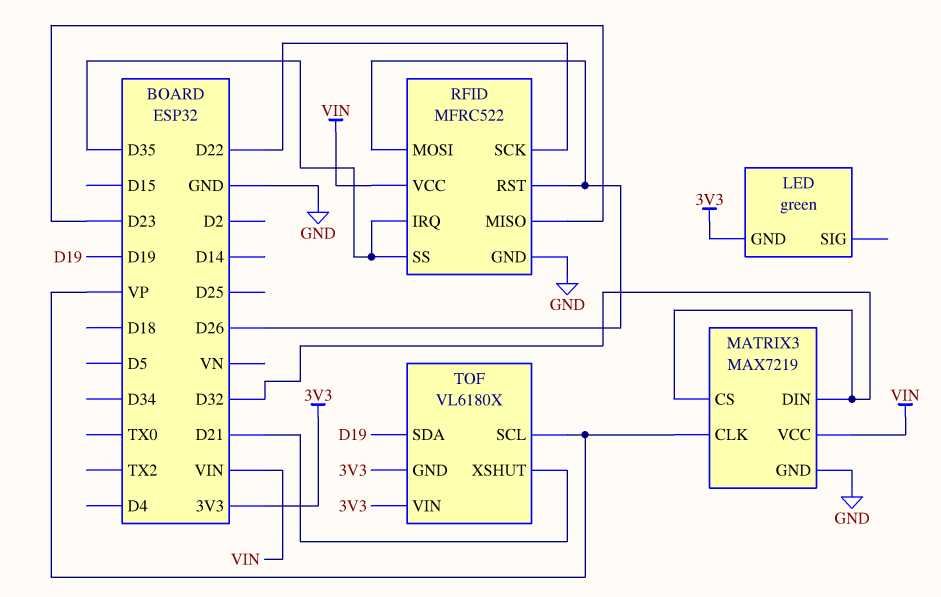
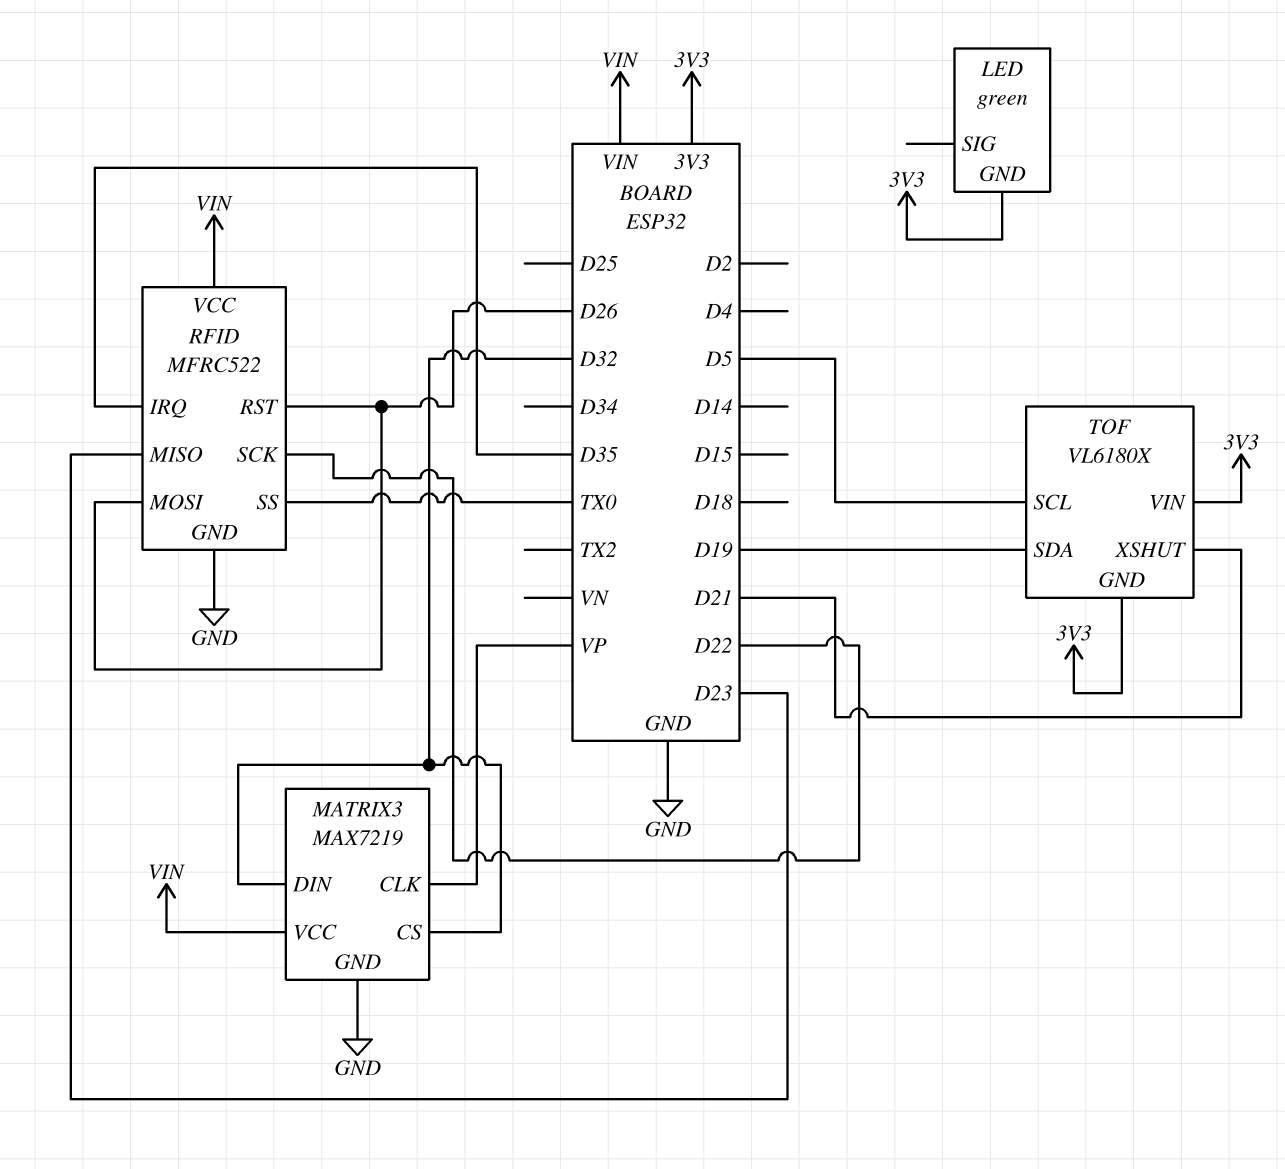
RFID pin SS: D35 -> TX0
TOF pin SCL: VP -> D5

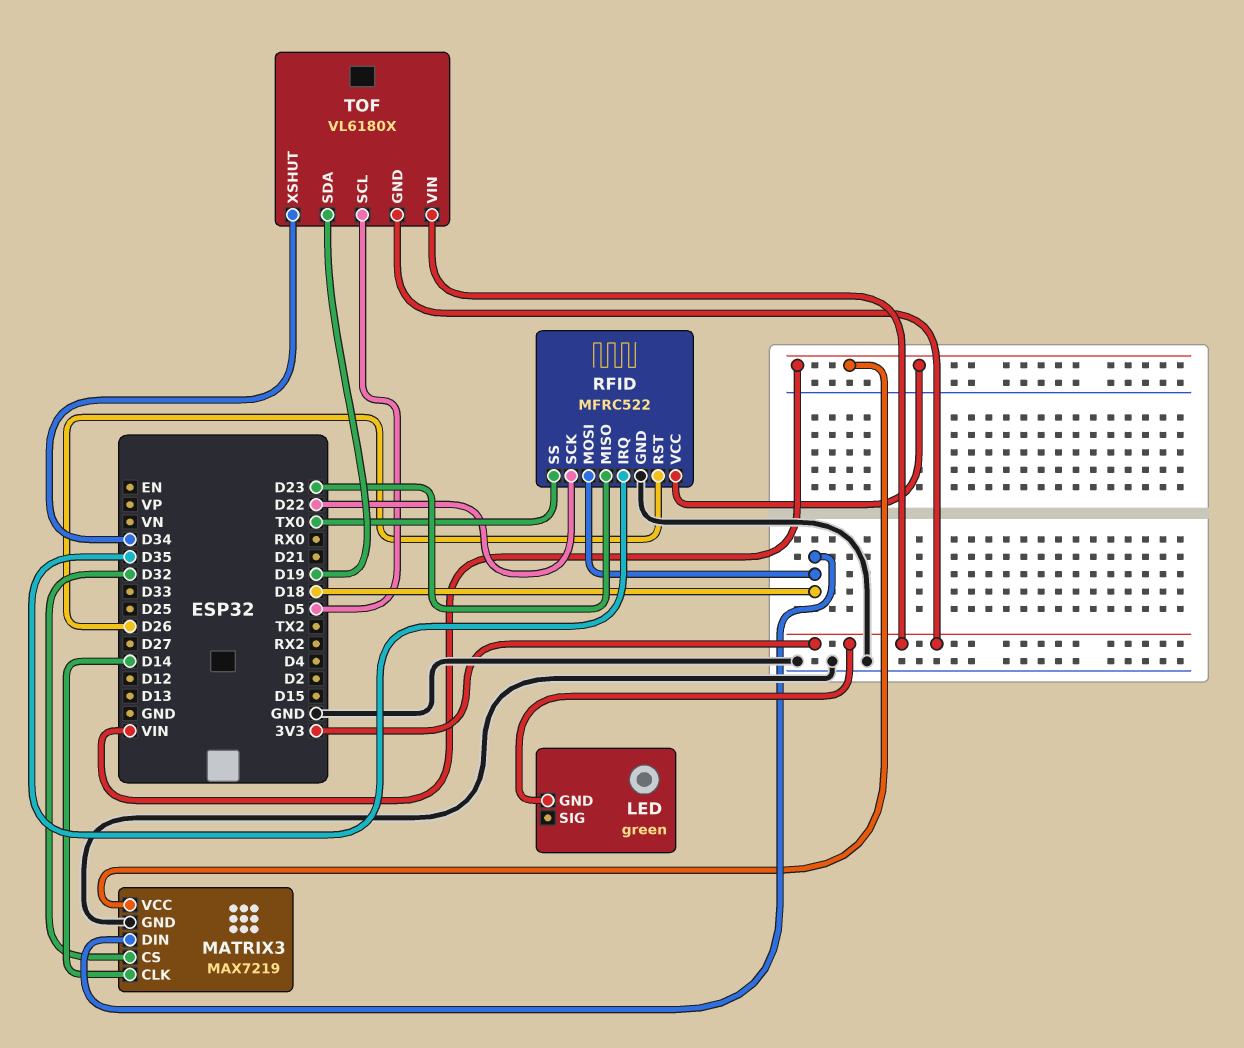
MATRIX3 pin CLK: VP -> D14
MATRIX3 pin DIN: D32 -> D18
RFID pin MOSI: D26 -> D18
TOF pin XSHUT: D21 -> D34

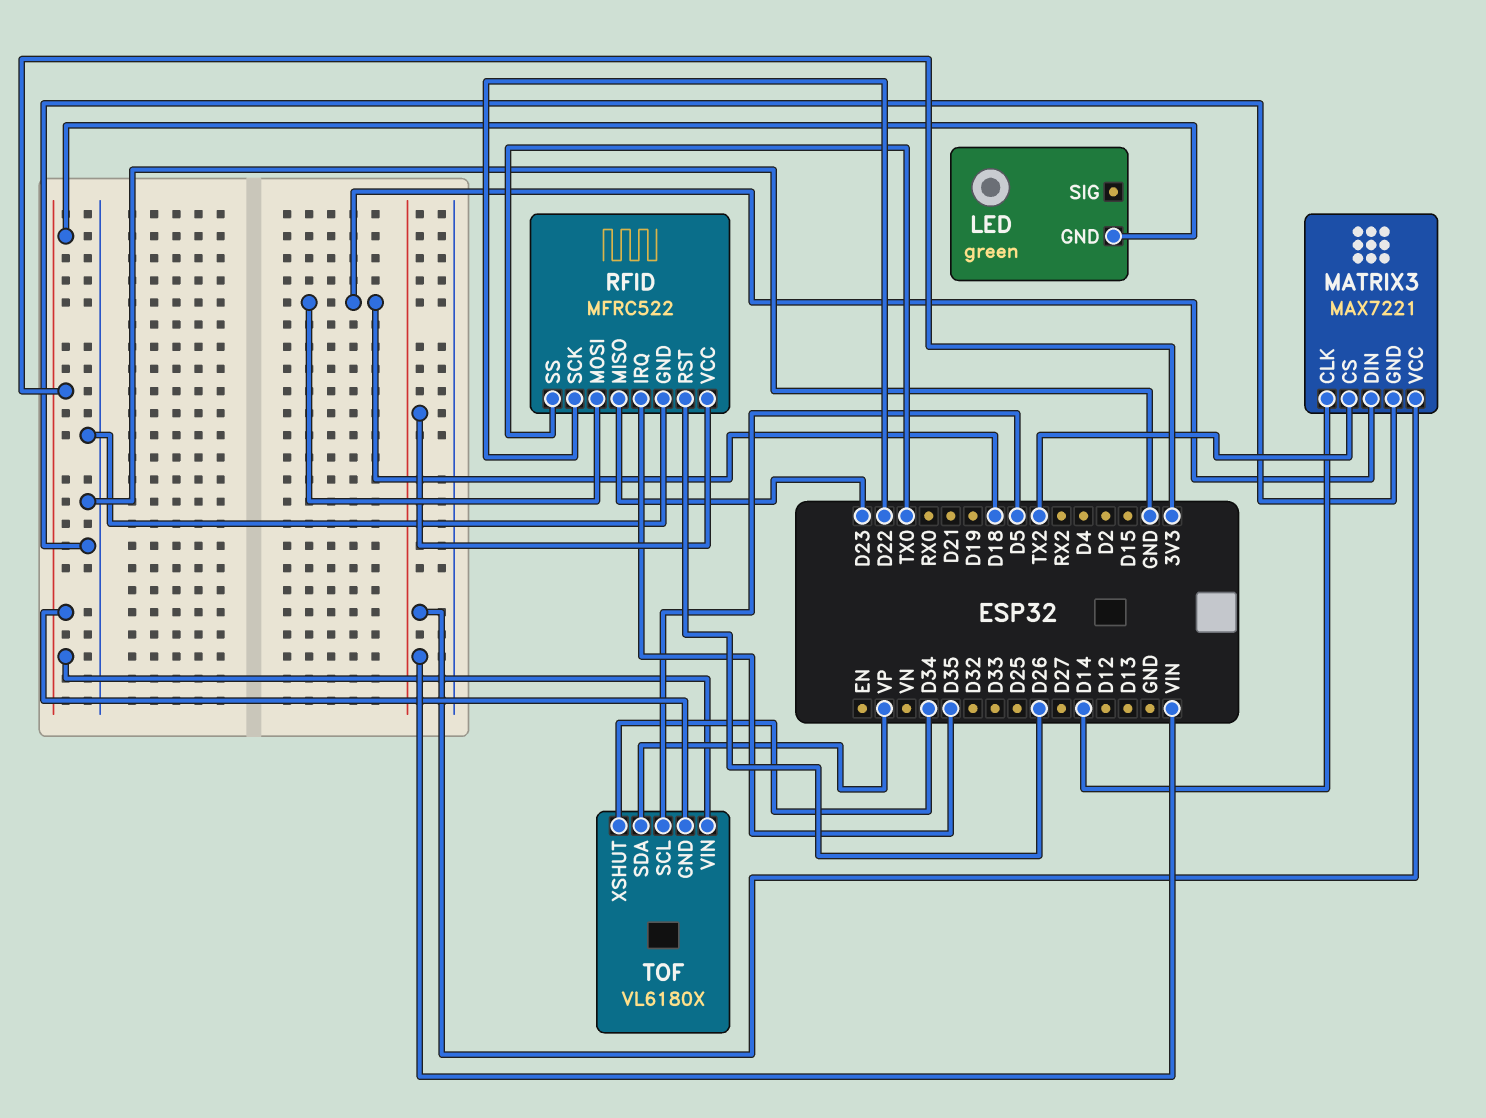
MATRIX3: MAX7219 -> MAX7221
MATRIX3 pin CS: D32 -> TX2
TOF pin SDA: D19 -> VP

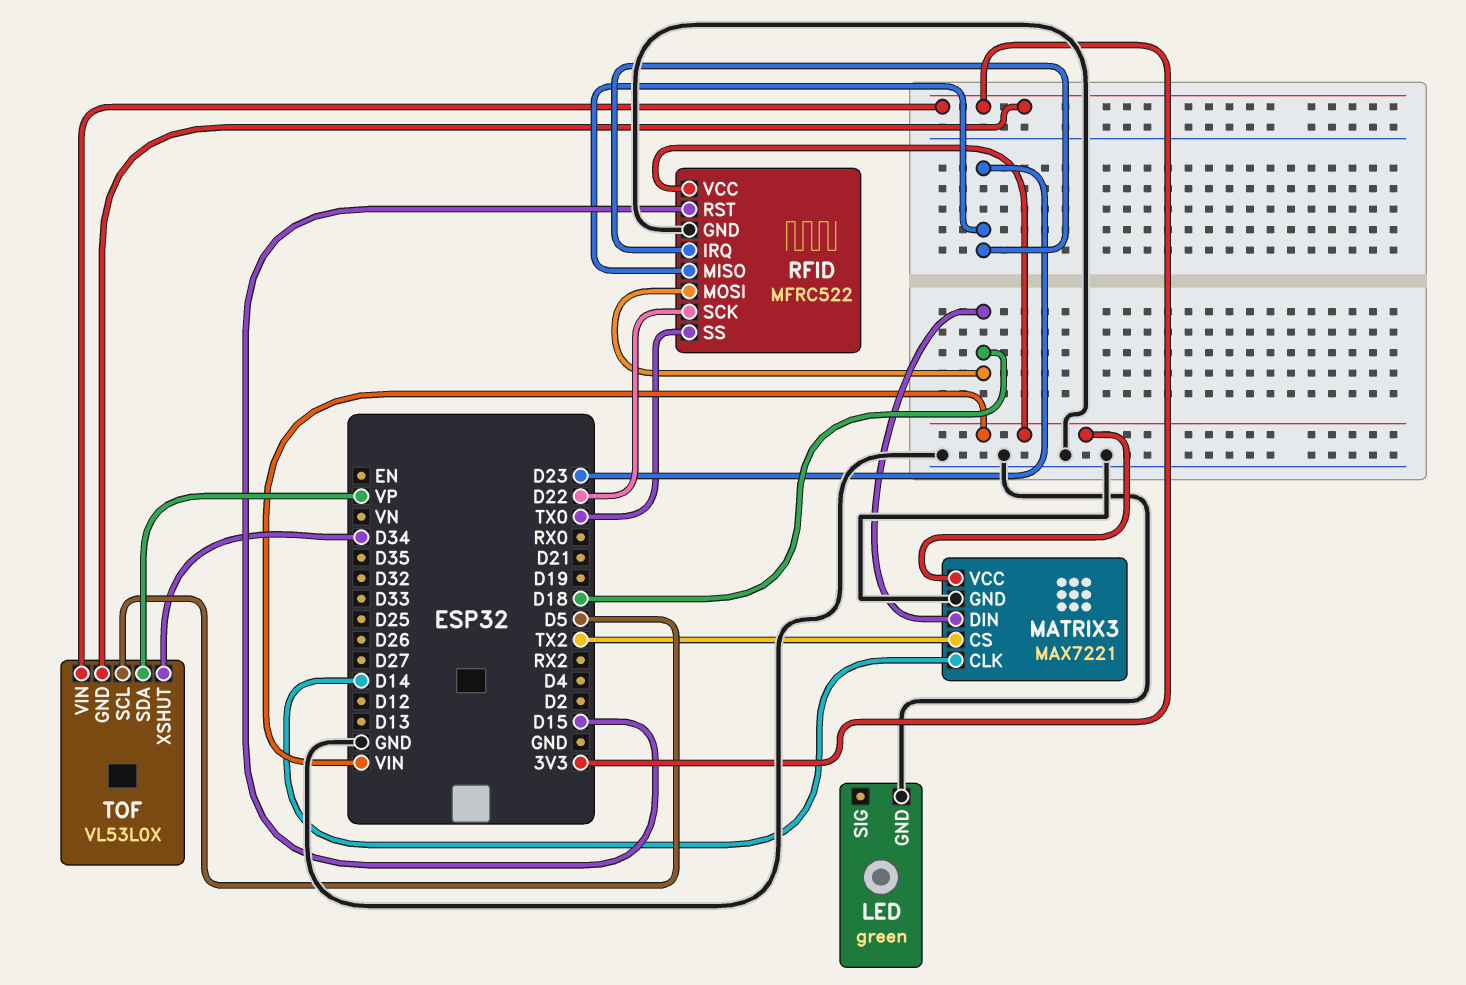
LED pin GND: 3V3 -> GND
RFID pin IRQ: D35 -> D23
RFID pin RST: D26 -> D15
TOF: VL6180X -> VL53L0X

